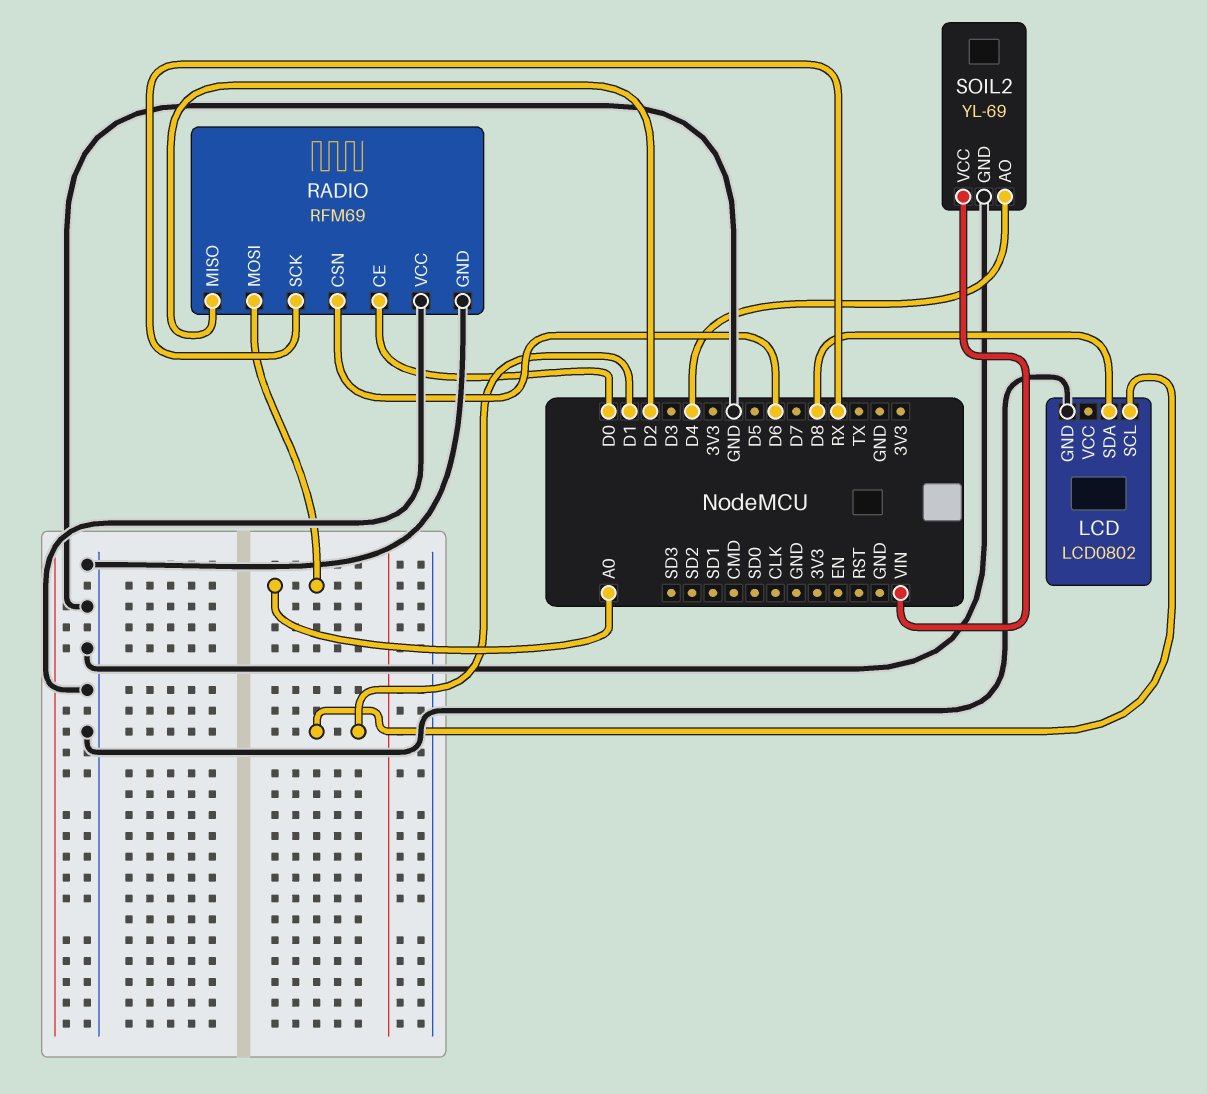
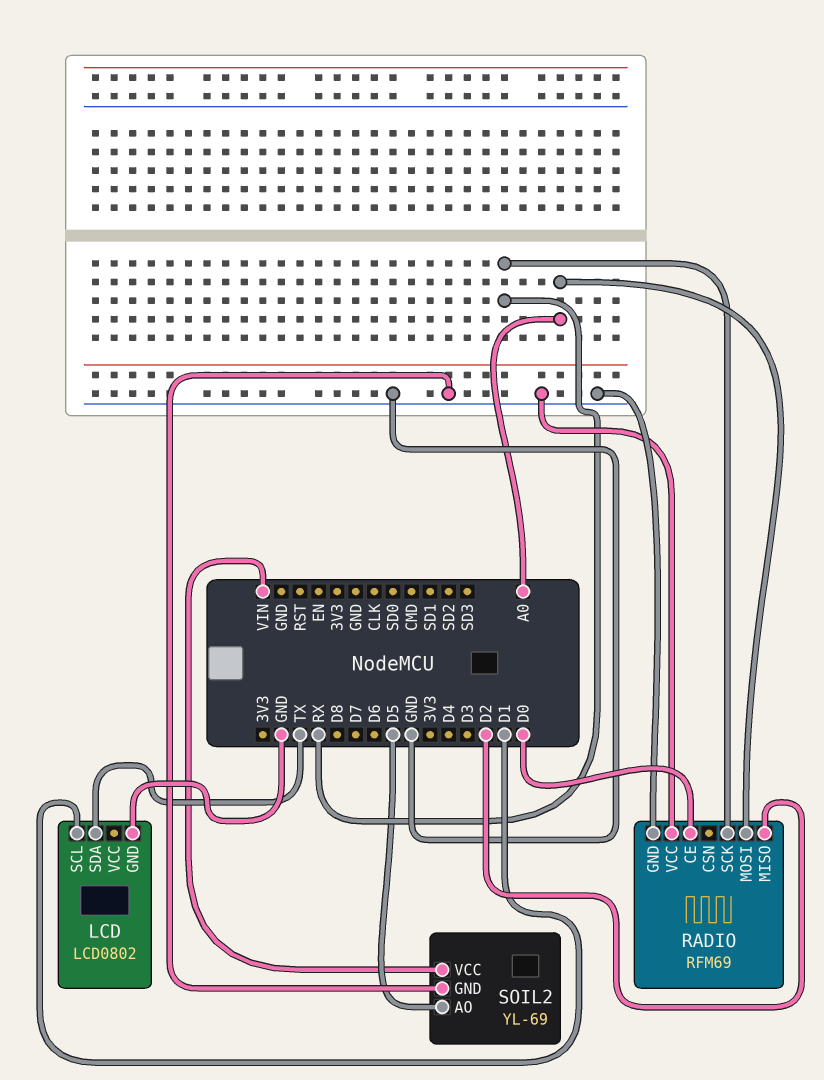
LCD pin SDA: D8 -> TX
RADIO pin CSN: D6 -> none
SOIL2 pin AO: D4 -> D5

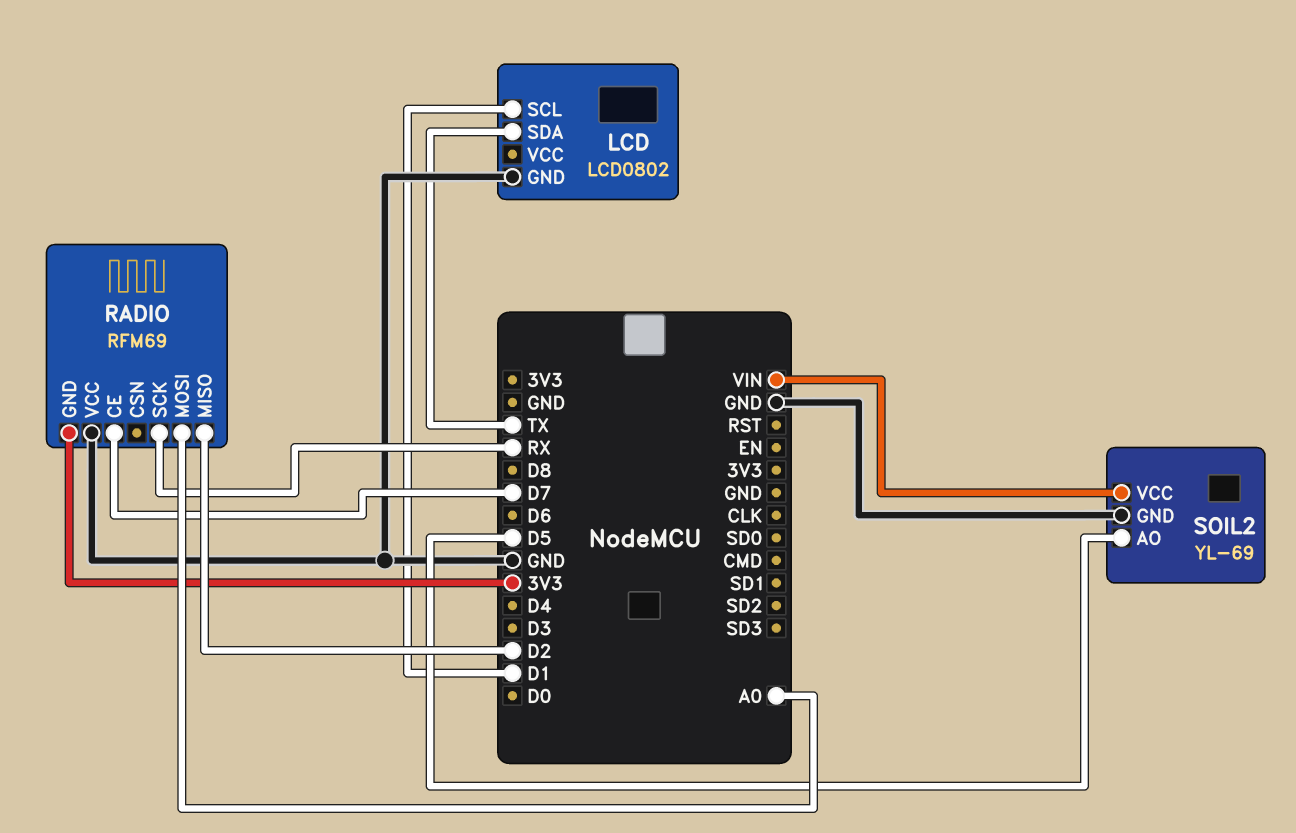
RADIO pin CE: D0 -> D7
RADIO pin GND: GND -> 3V3

